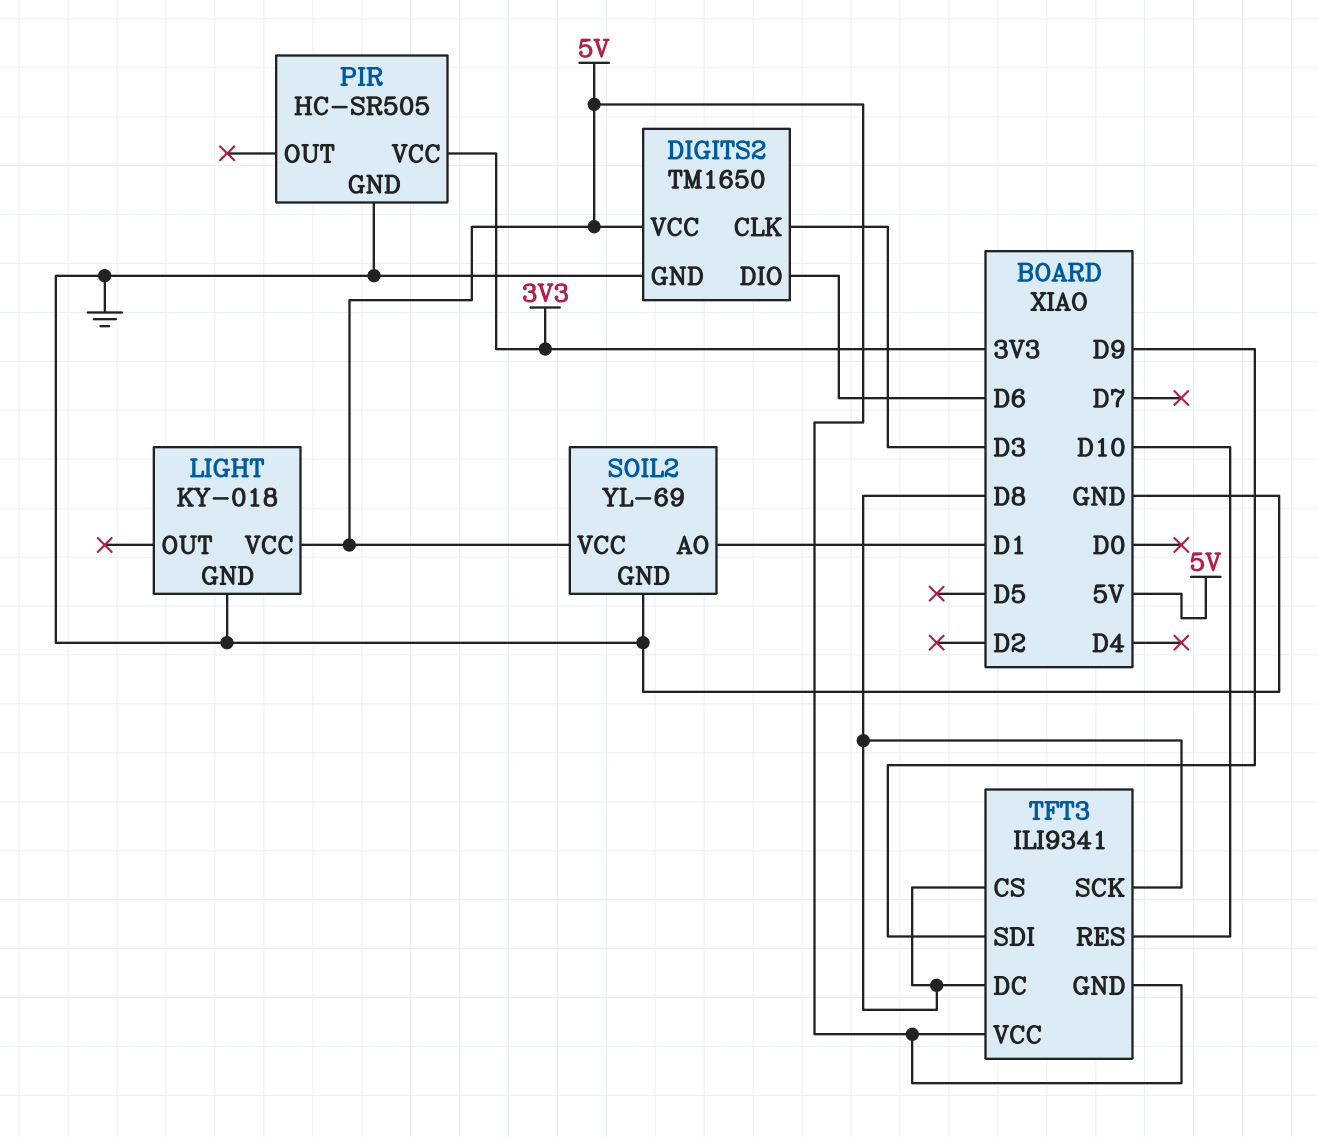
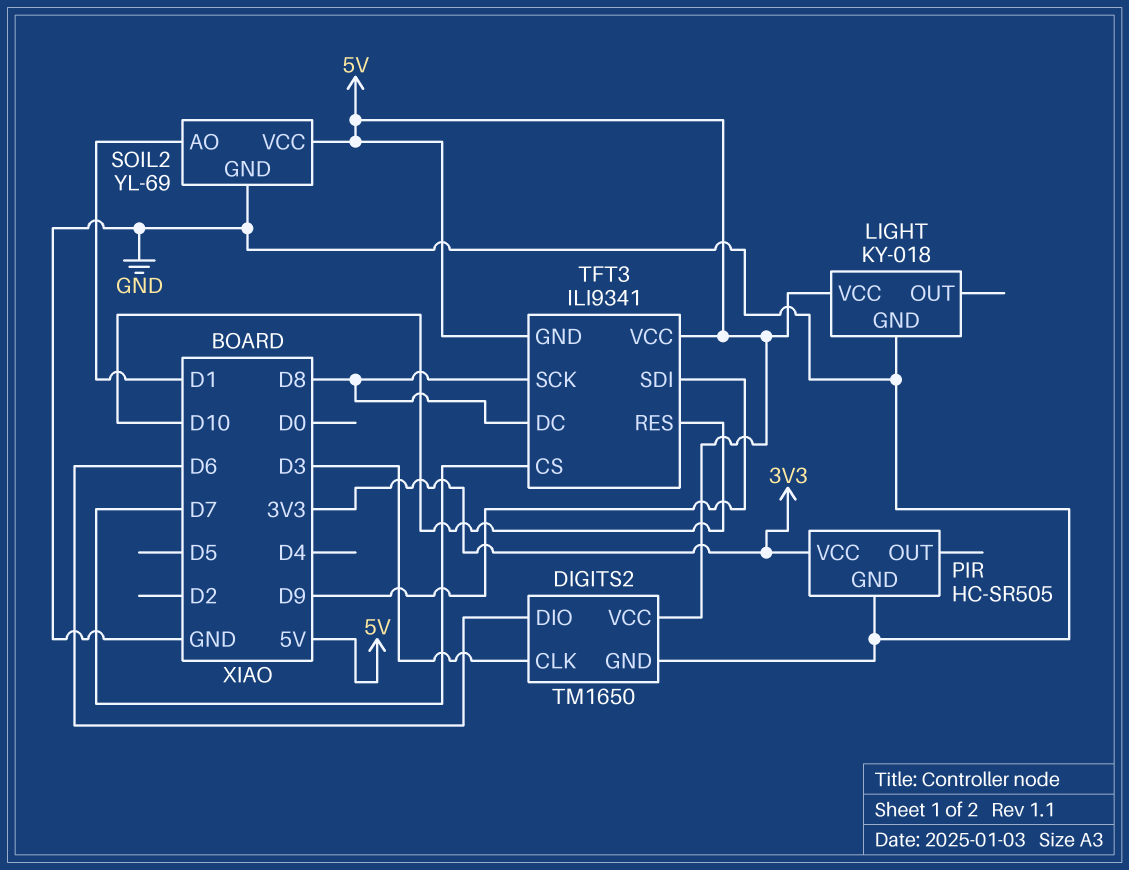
TFT3 pin CS: D8 -> D7

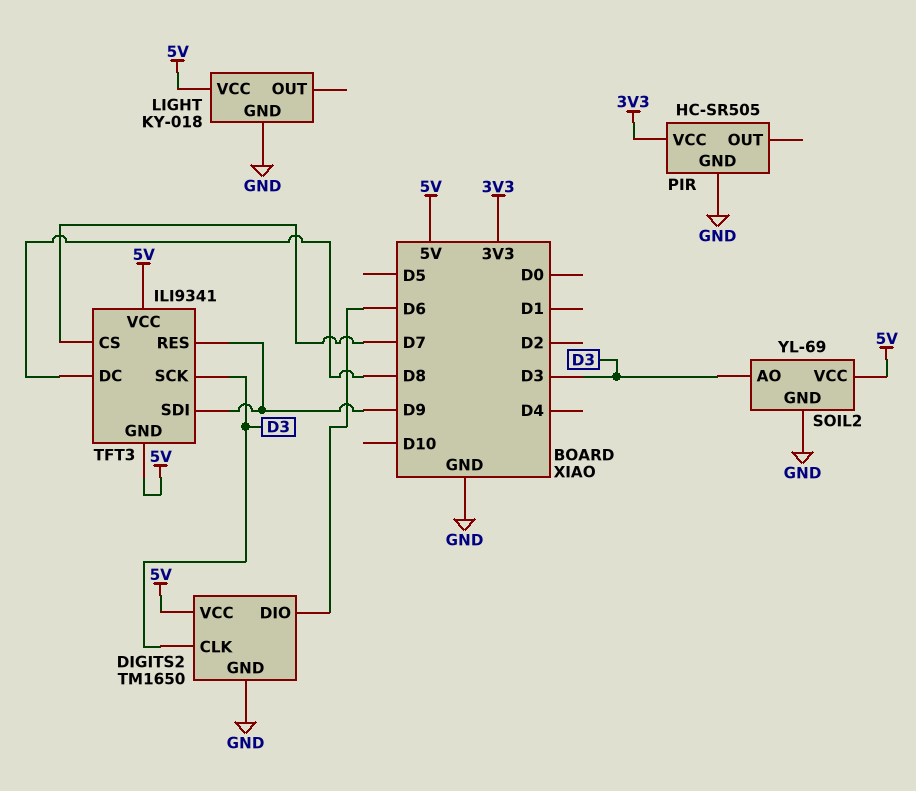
SOIL2 pin AO: D1 -> D3
TFT3 pin RES: D10 -> D9
TFT3 pin SCK: D8 -> D3

